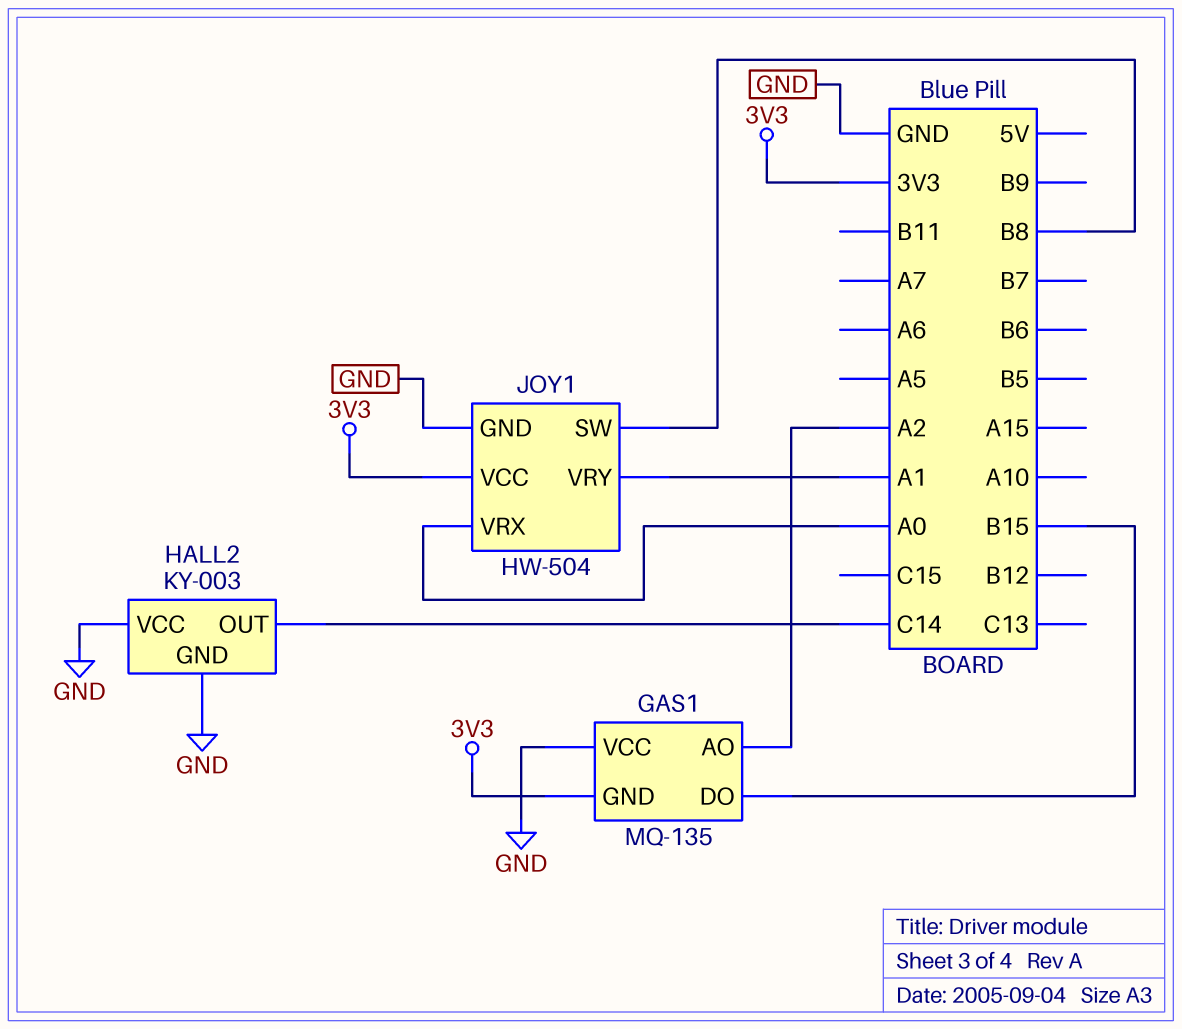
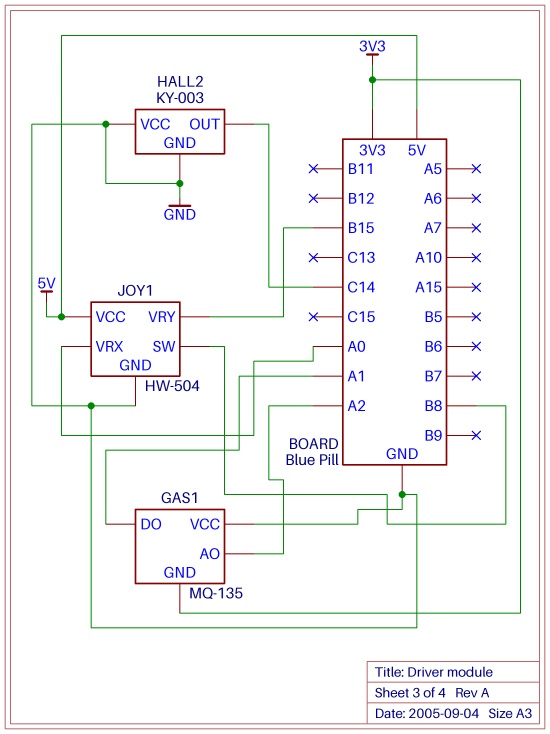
GAS1 pin DO: B15 -> A1
JOY1 pin VCC: 3V3 -> 5V
JOY1 pin VRY: A1 -> B15

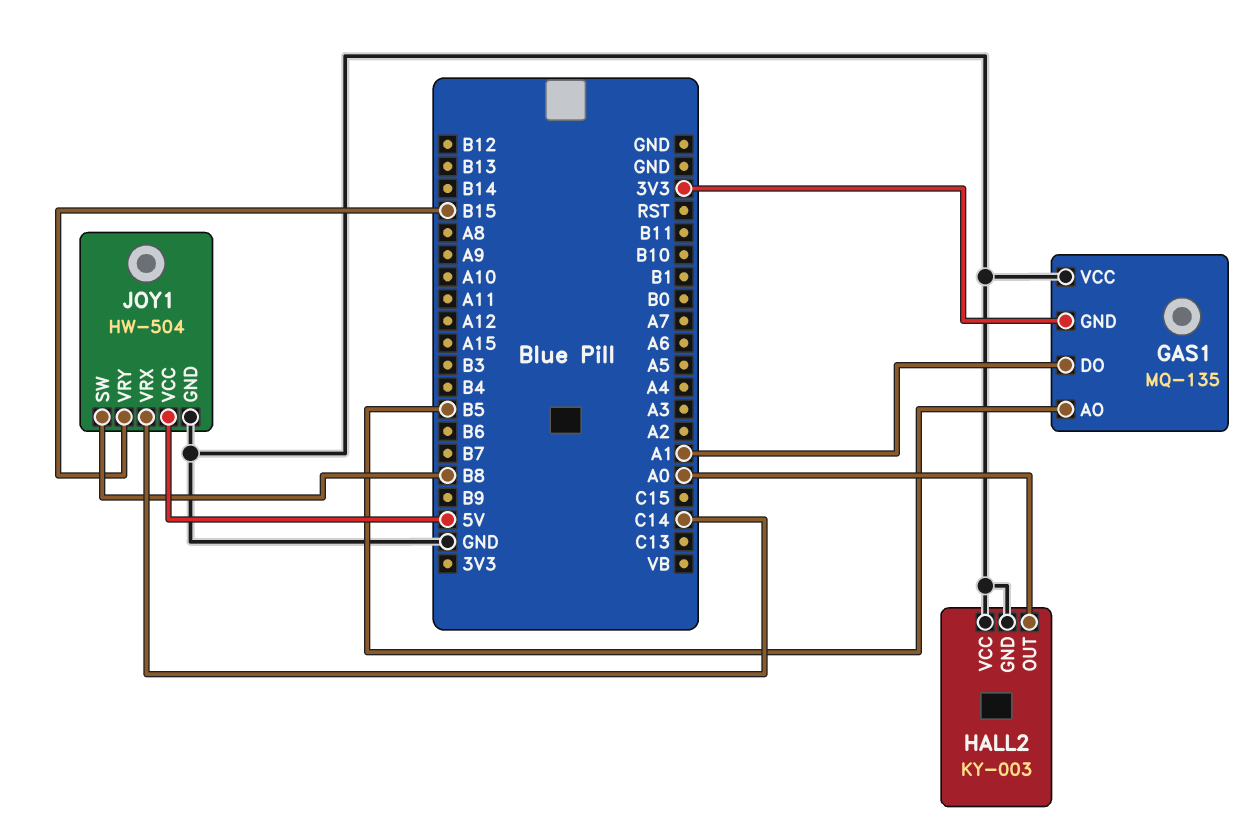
GAS1 pin AO: A2 -> B5
HALL2 pin OUT: C14 -> A0
JOY1 pin VRX: A0 -> C14

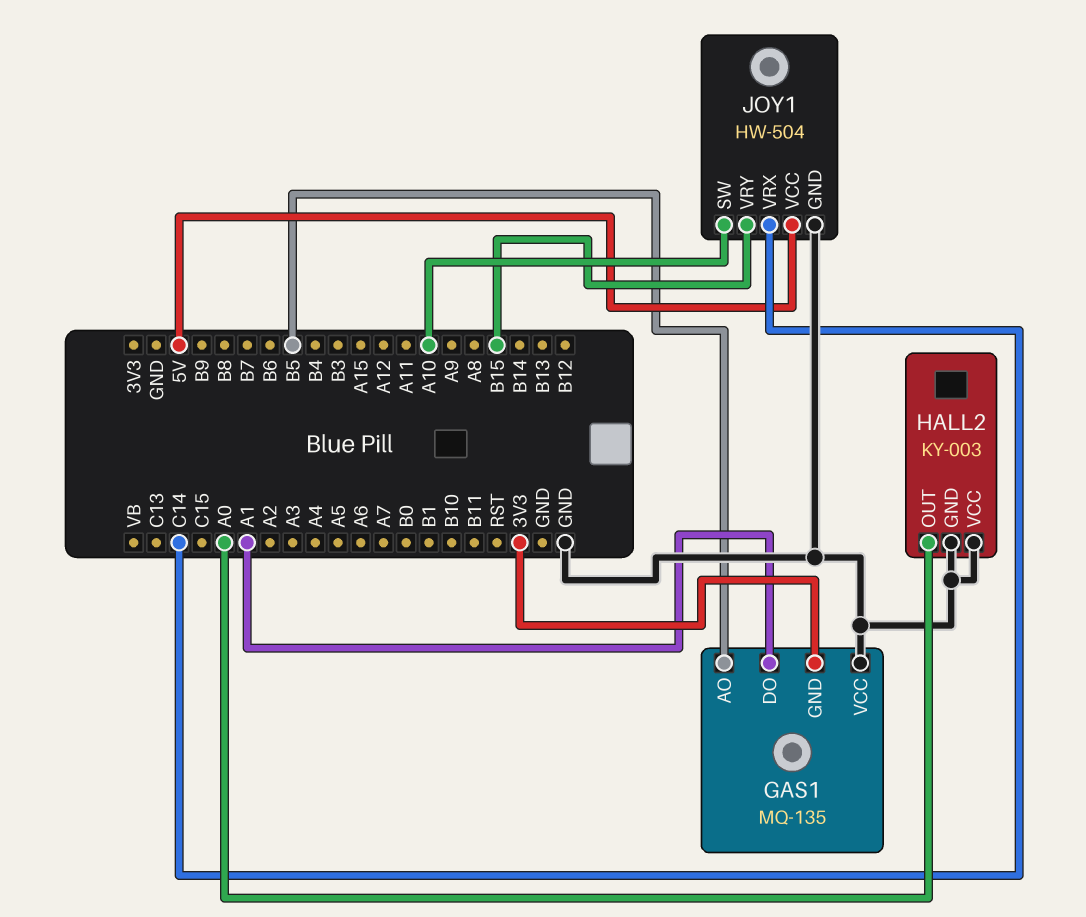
JOY1 pin SW: B8 -> A10

